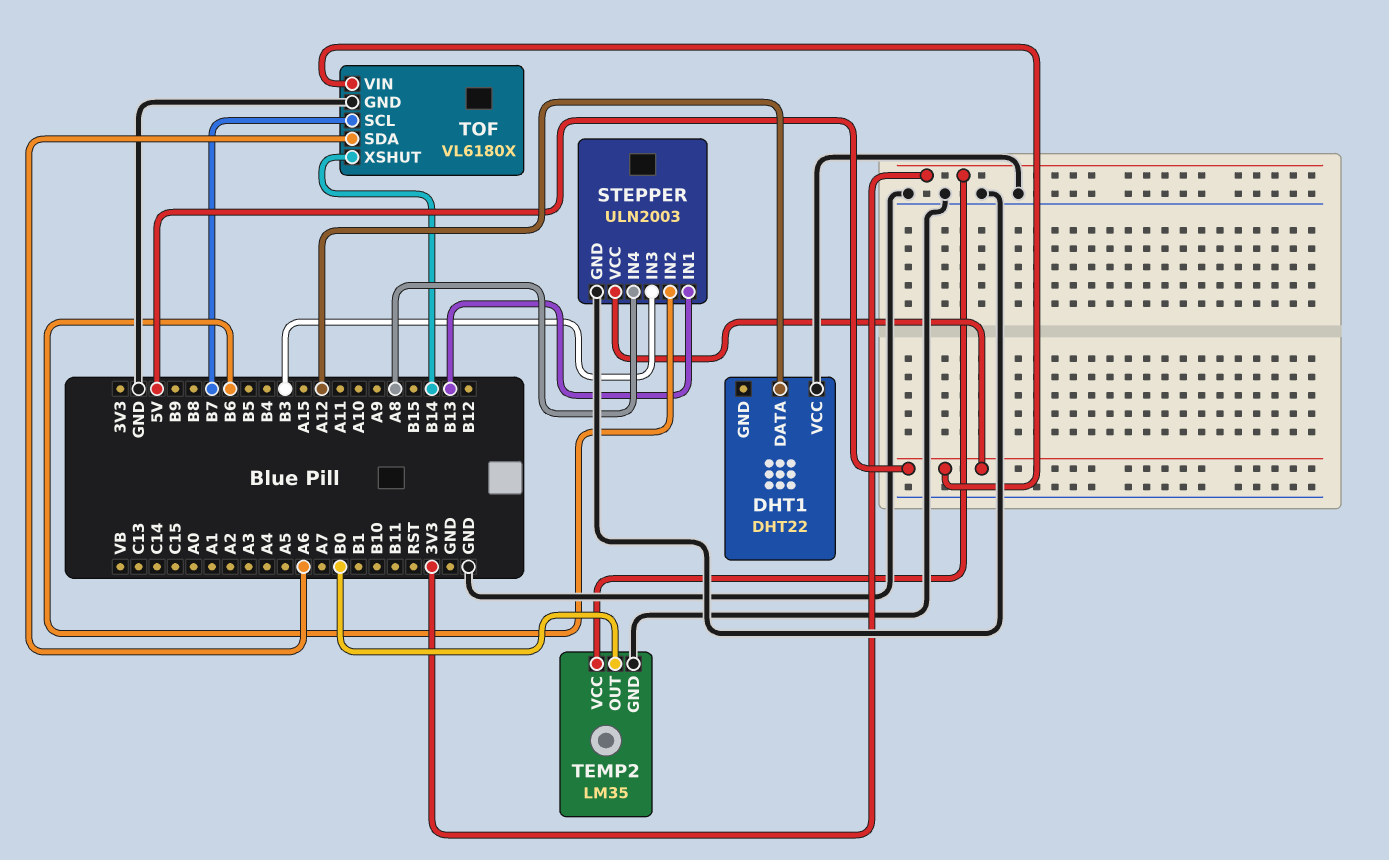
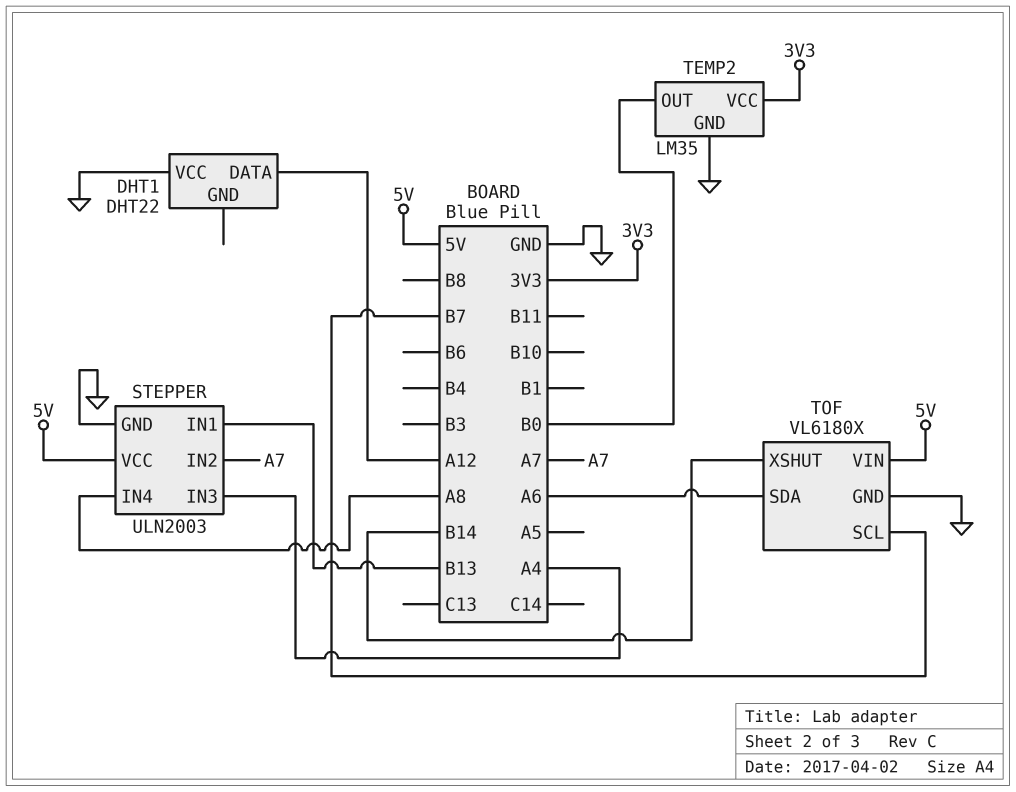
STEPPER pin IN2: B6 -> A7
STEPPER pin IN3: B3 -> A4

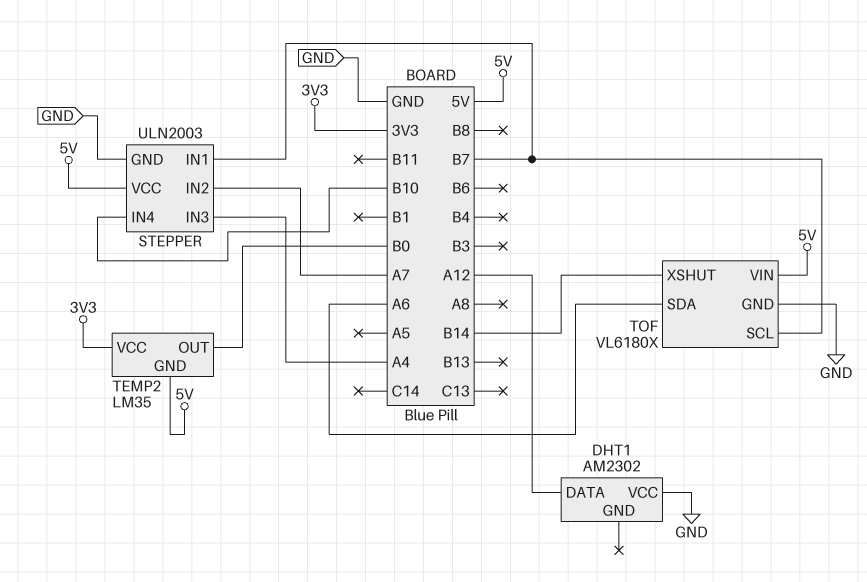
DHT1: DHT22 -> AM2302
STEPPER pin IN1: B13 -> B7
STEPPER pin IN4: A8 -> B10
TEMP2 pin GND: GND -> 5V

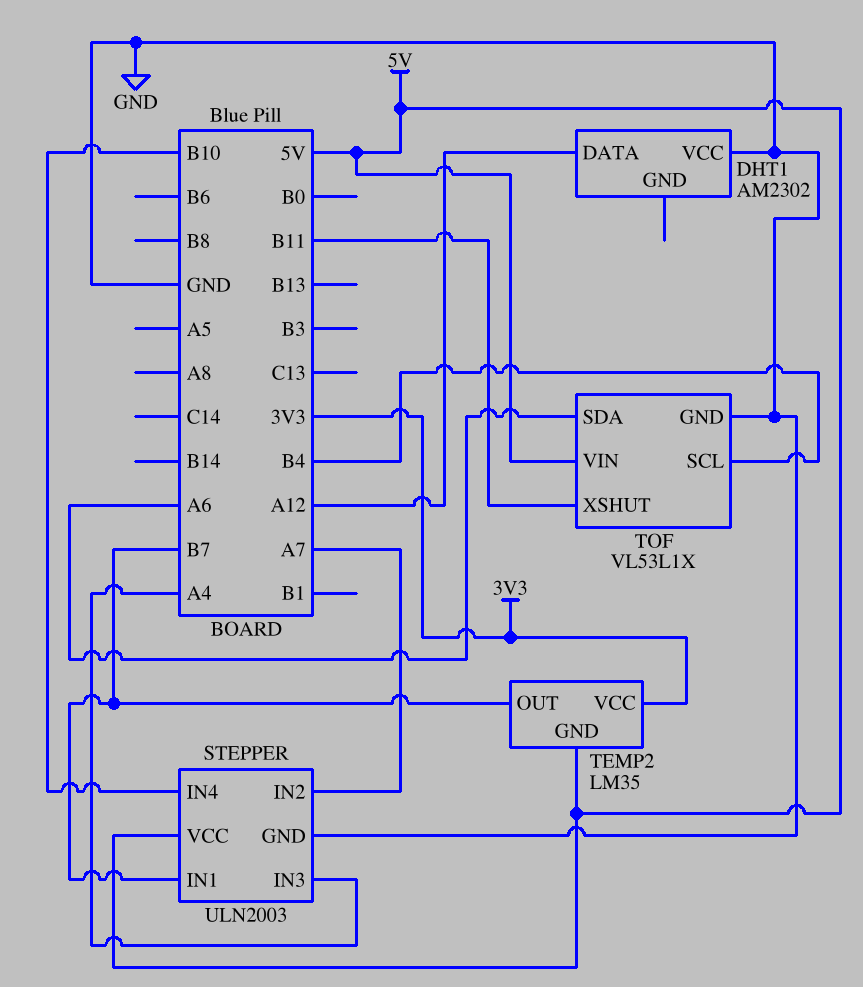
TEMP2 pin OUT: B0 -> B7
TOF: VL6180X -> VL53L1X
TOF pin SCL: B7 -> B4
TOF pin XSHUT: B14 -> B11

